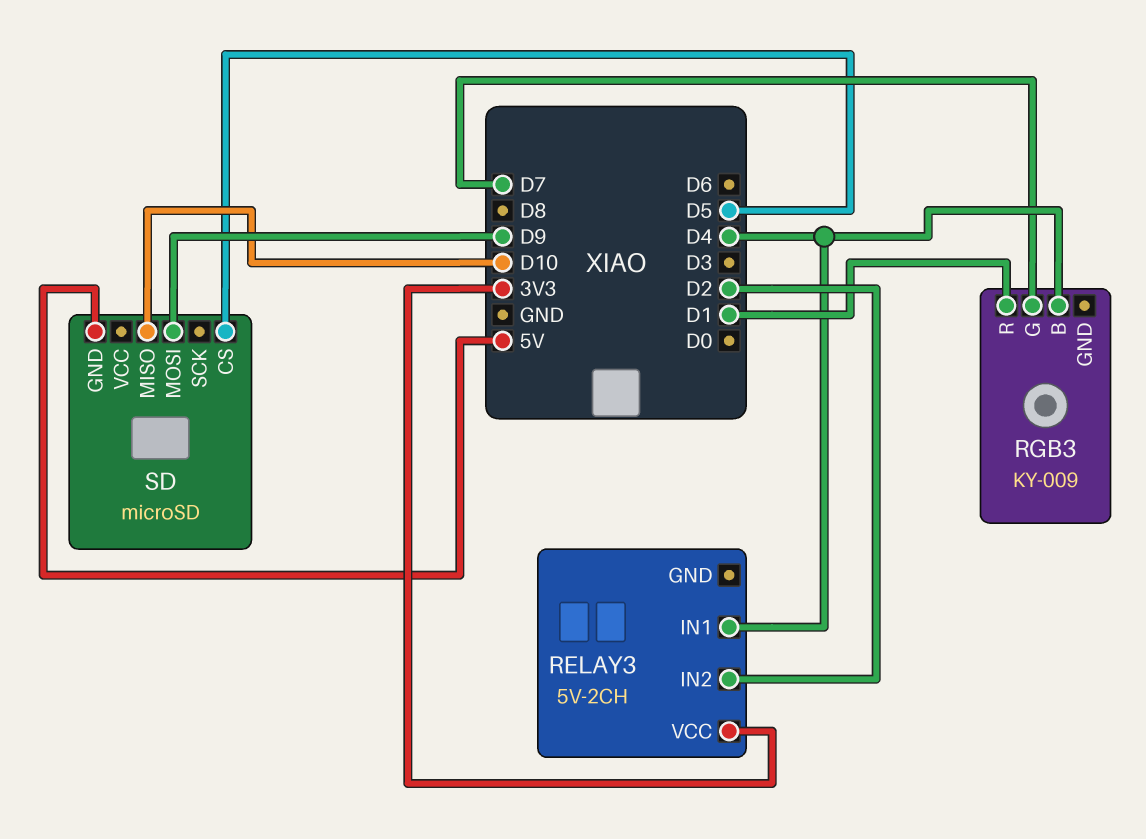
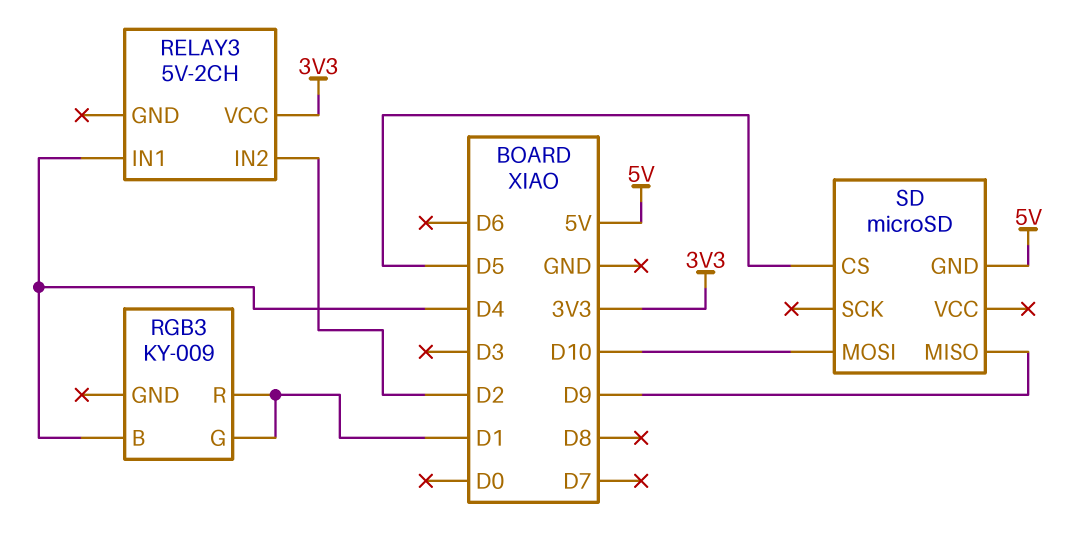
RGB3 pin G: D7 -> D1
SD pin MISO: D10 -> D9
SD pin MOSI: D9 -> D10

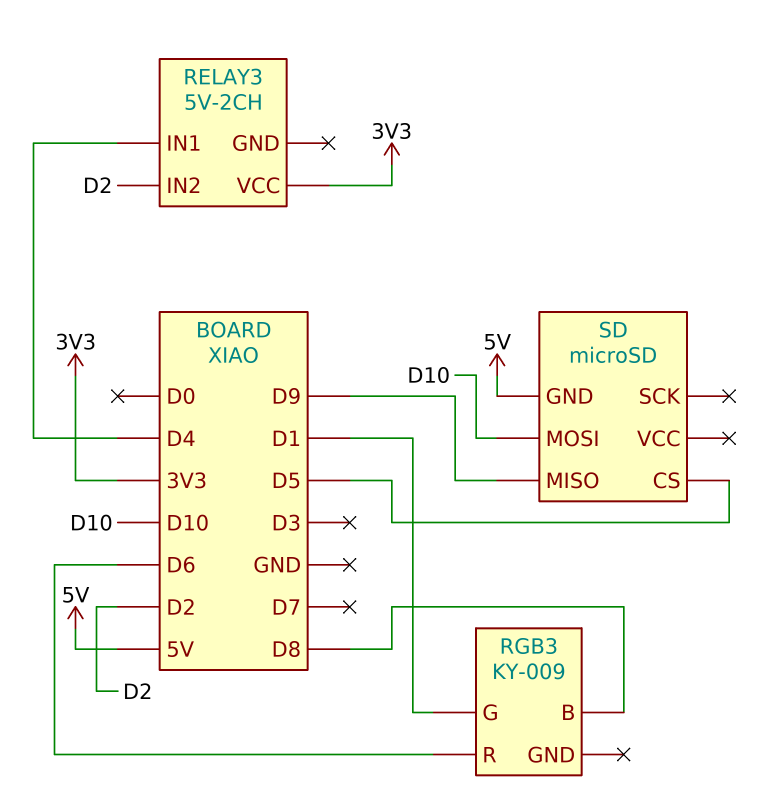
RGB3 pin B: D4 -> D8
RGB3 pin R: D1 -> D6

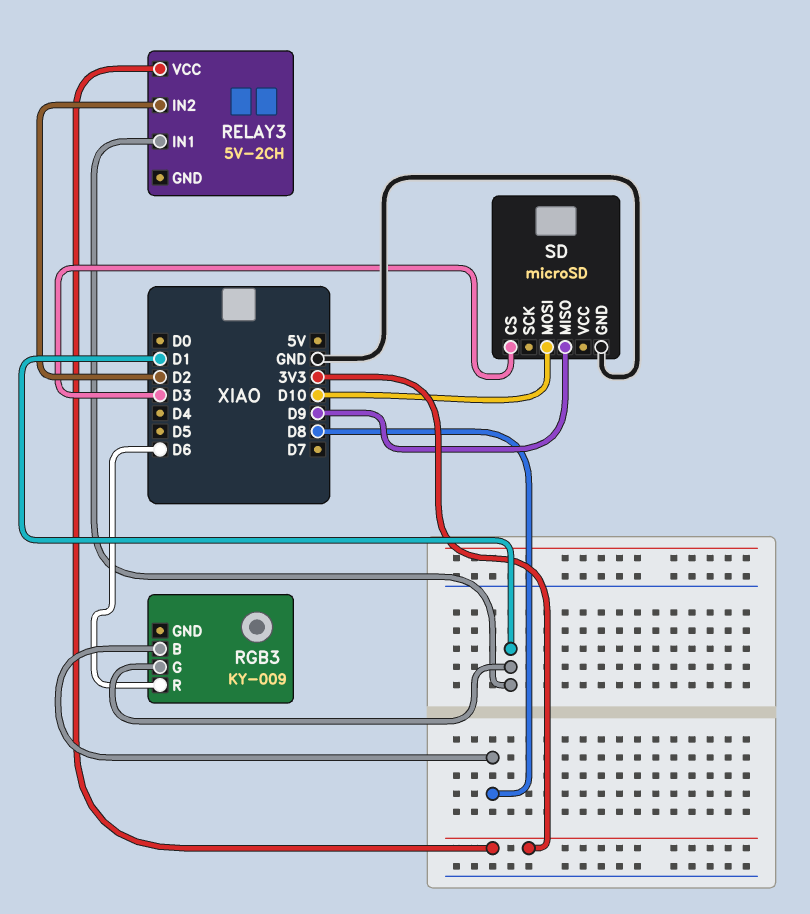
RELAY3 pin IN1: D4 -> D1
SD pin CS: D5 -> D3
SD pin GND: 5V -> GND

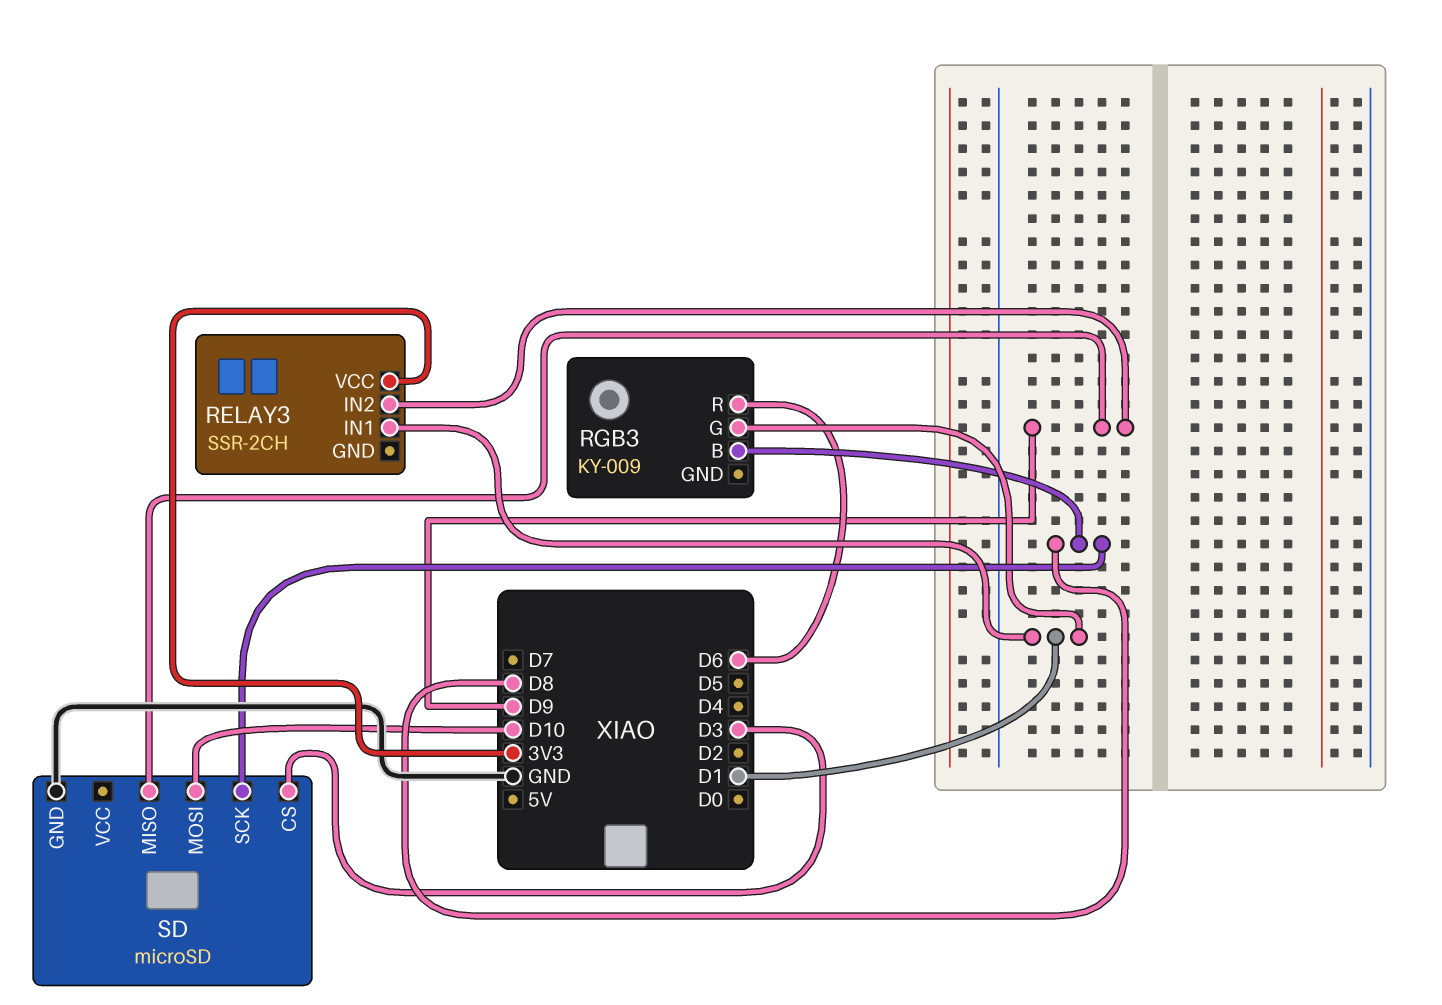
RELAY3: 5V-2CH -> SSR-2CH
RELAY3 pin IN2: D2 -> D9
SD pin SCK: none -> D8

